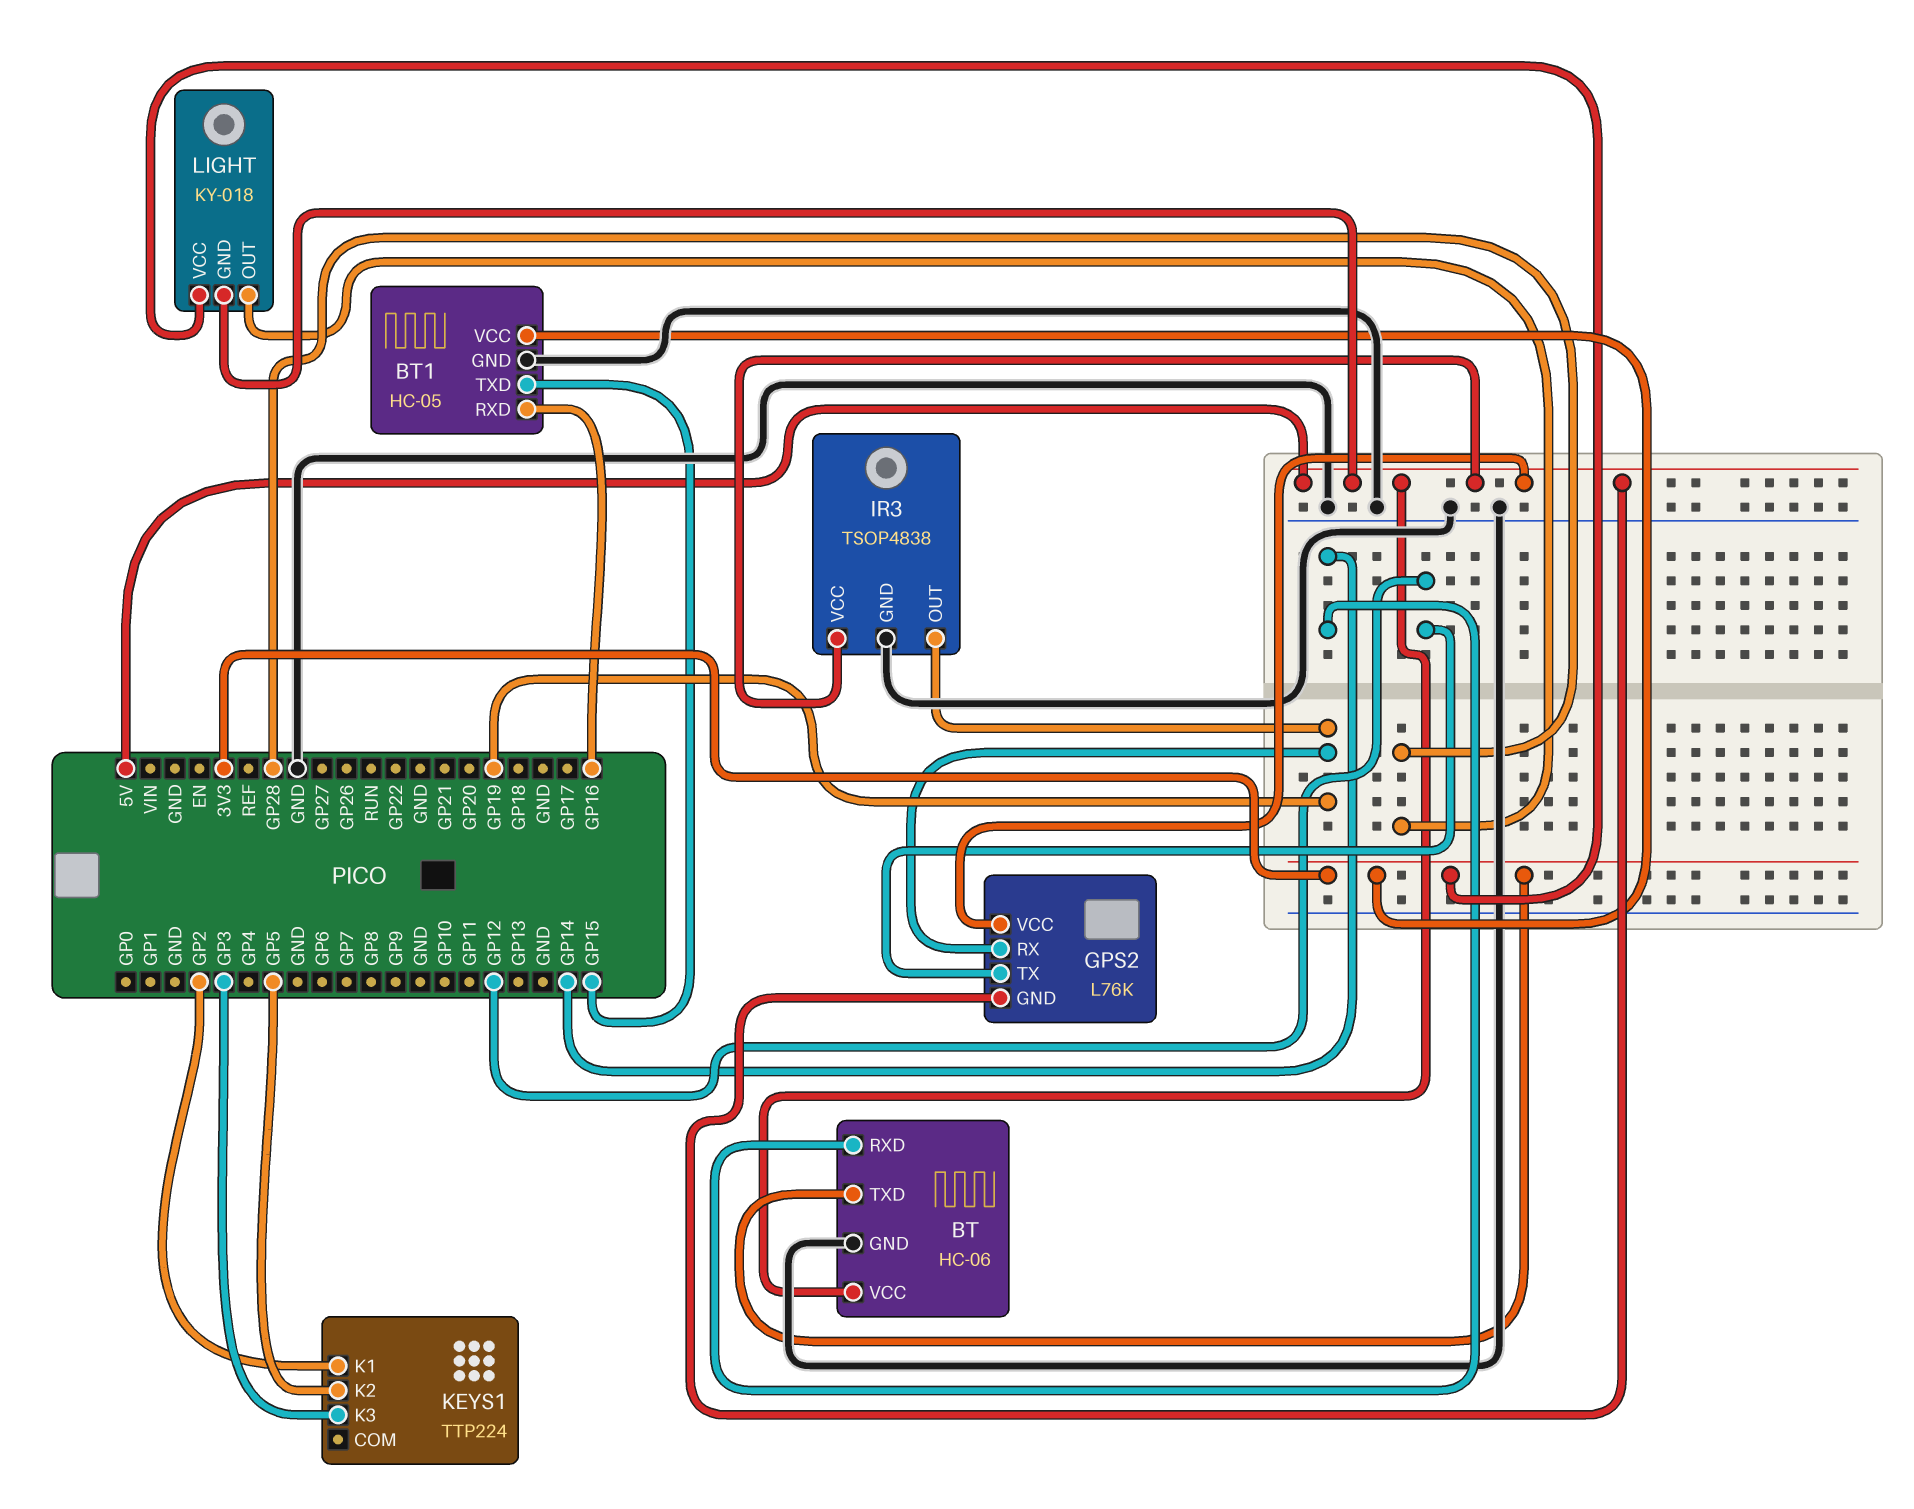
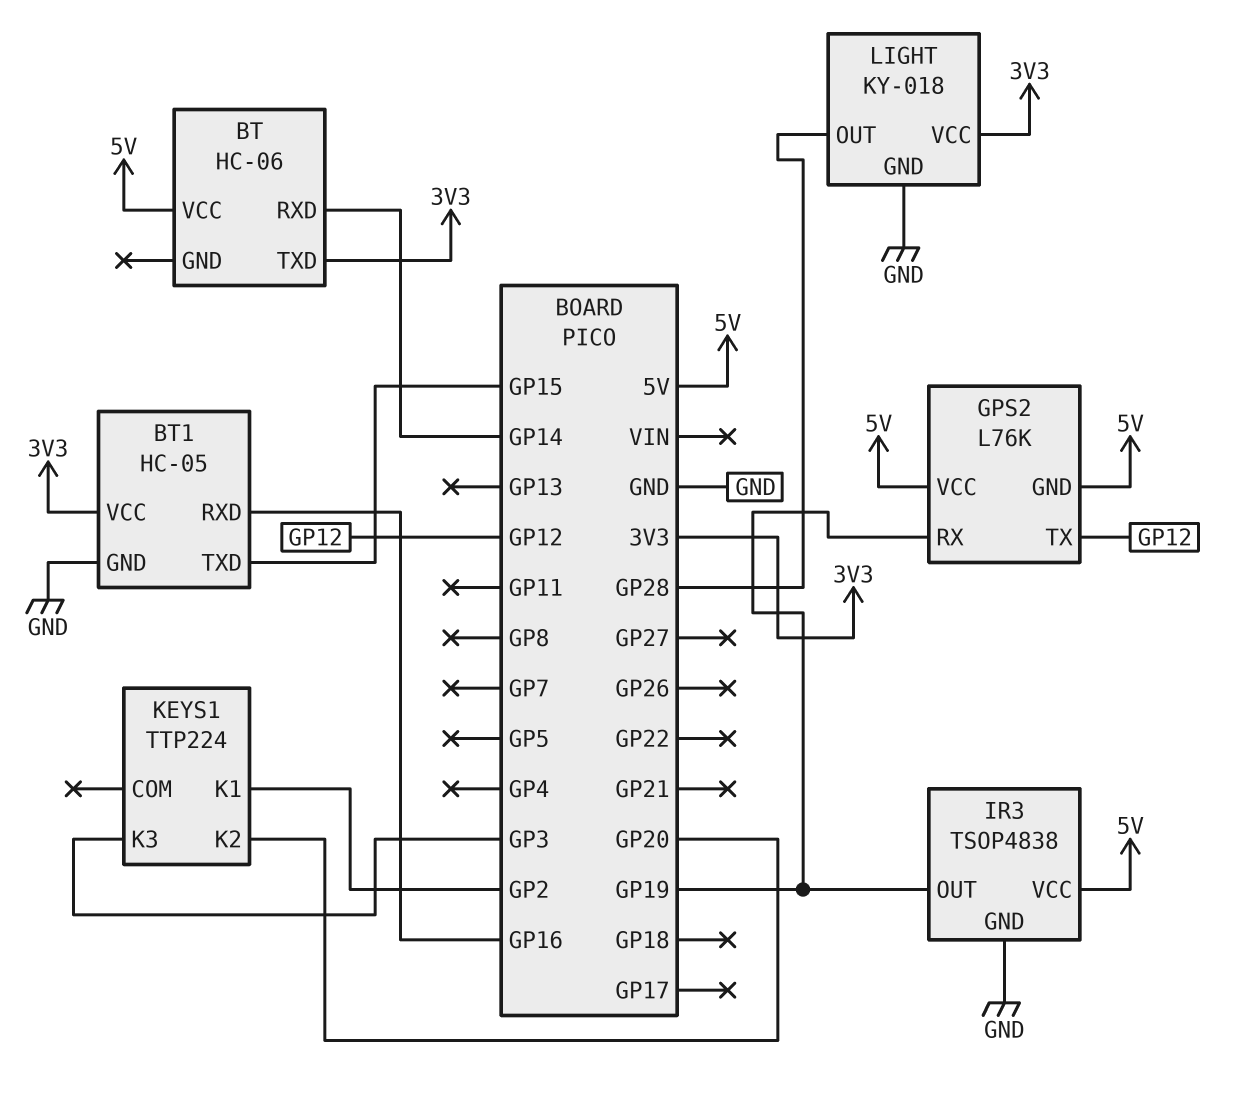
BT pin GND: GND -> none
KEYS1 pin K2: GP5 -> GP20
LIGHT pin GND: 5V -> GND

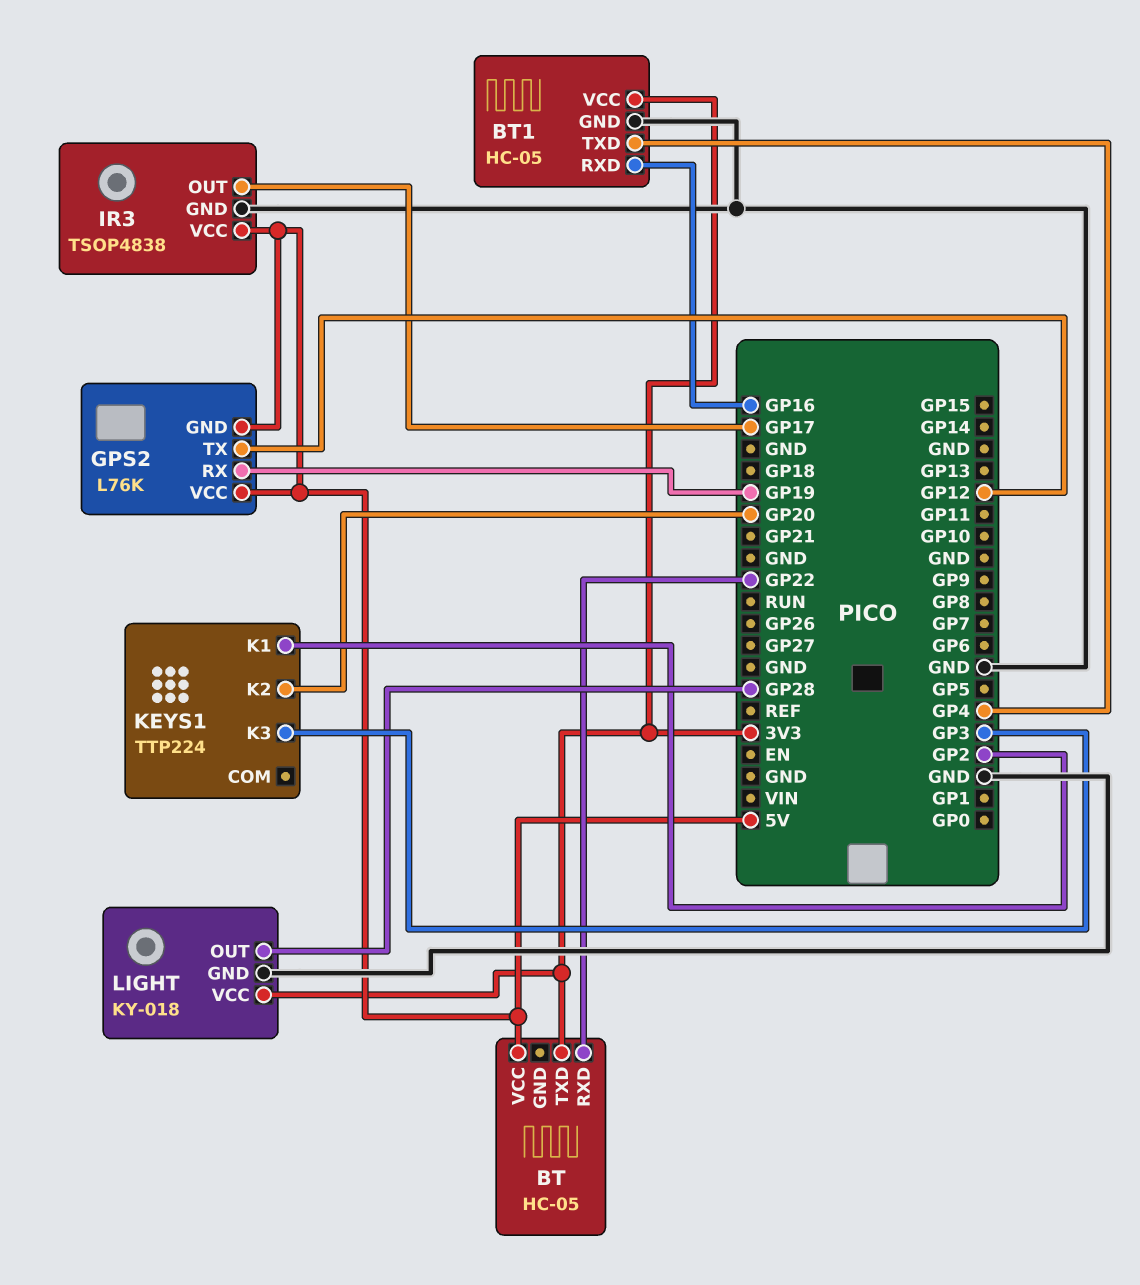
BT: HC-06 -> HC-05
BT pin RXD: GP14 -> GP22
BT1 pin TXD: GP15 -> GP4
IR3 pin OUT: GP19 -> GP17

